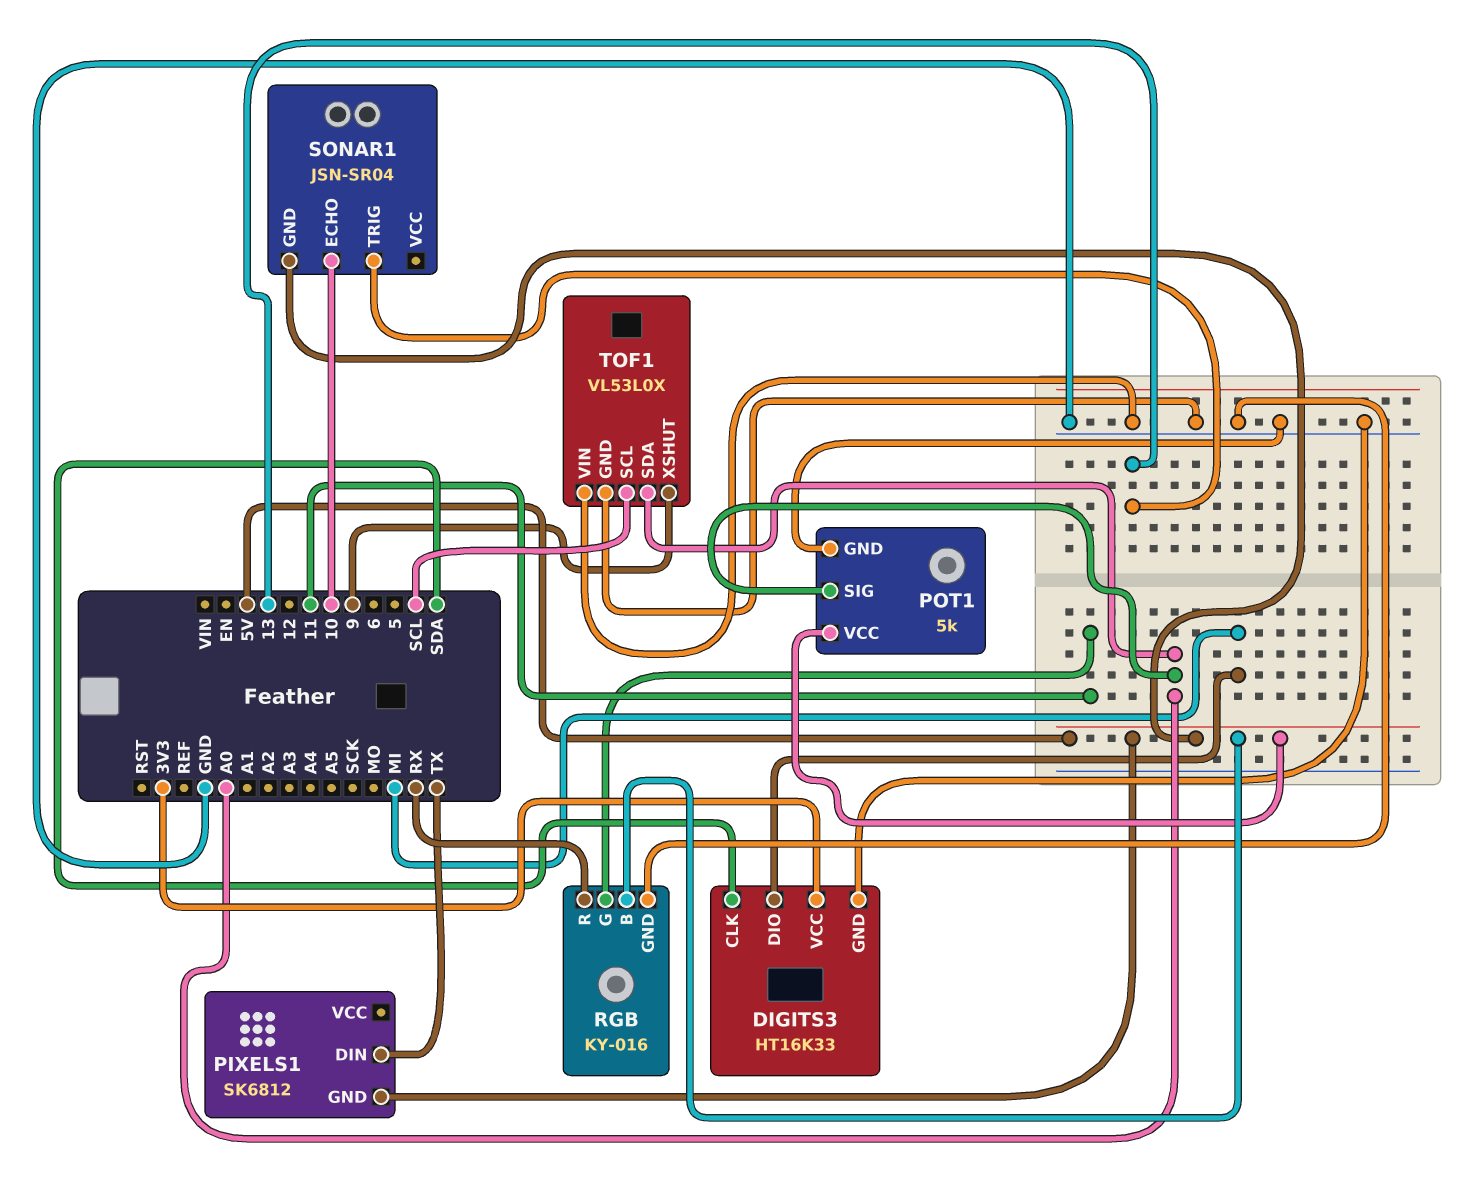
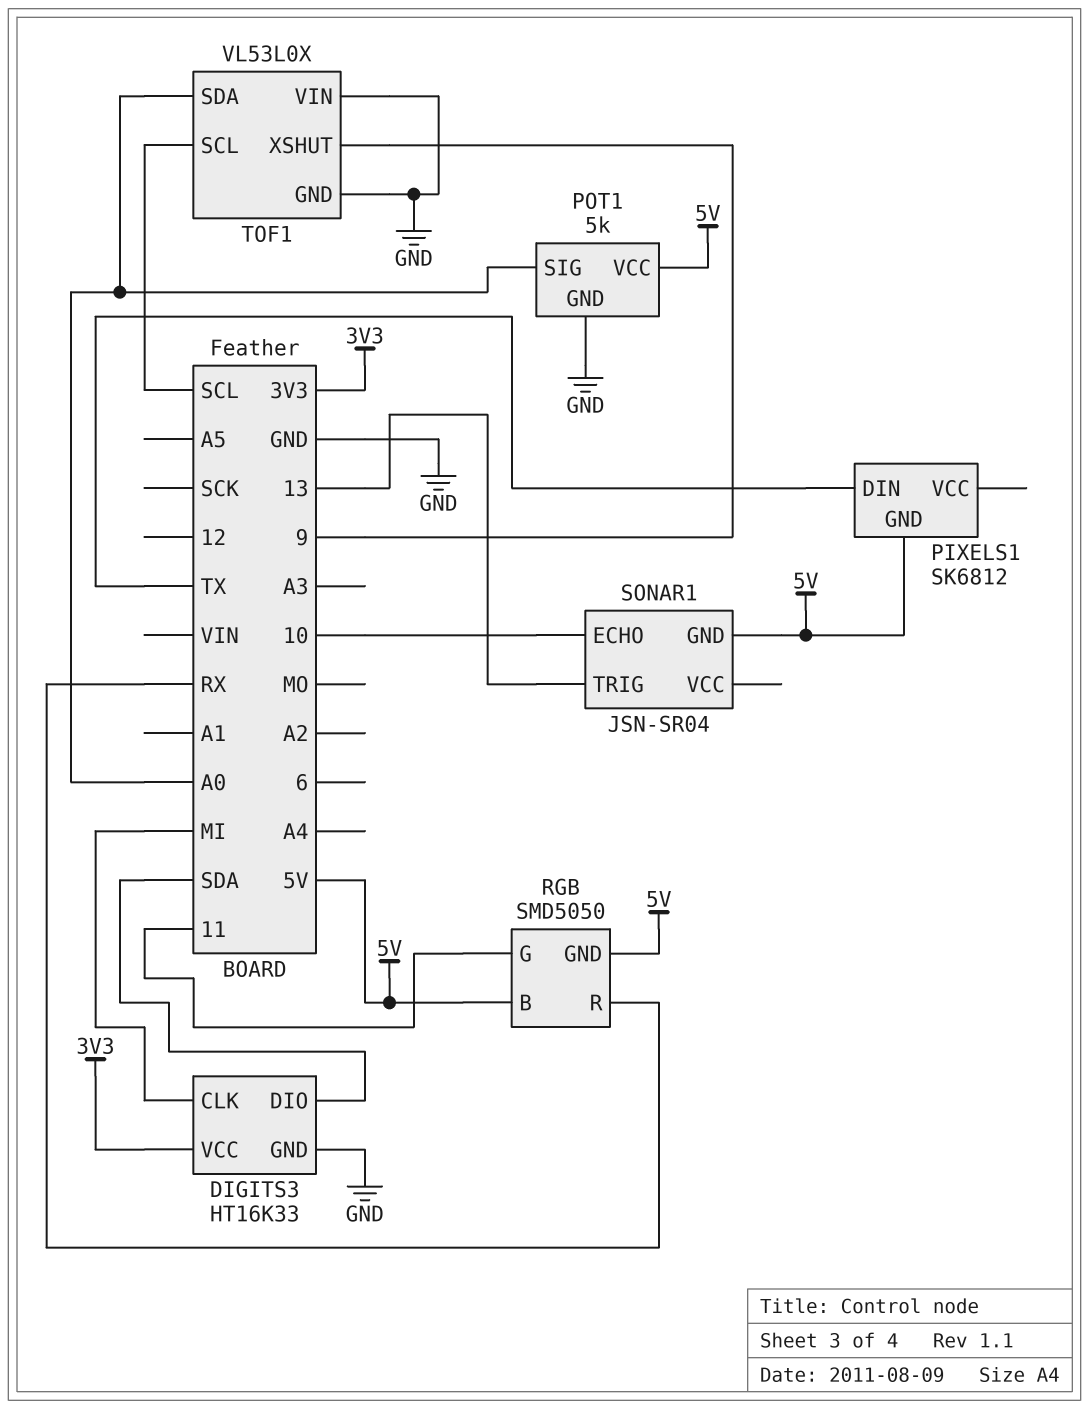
DIGITS3 pin CLK: SDA -> MI
DIGITS3 pin DIO: MI -> SDA
RGB: KY-016 -> SMD5050
RGB pin GND: GND -> 5V

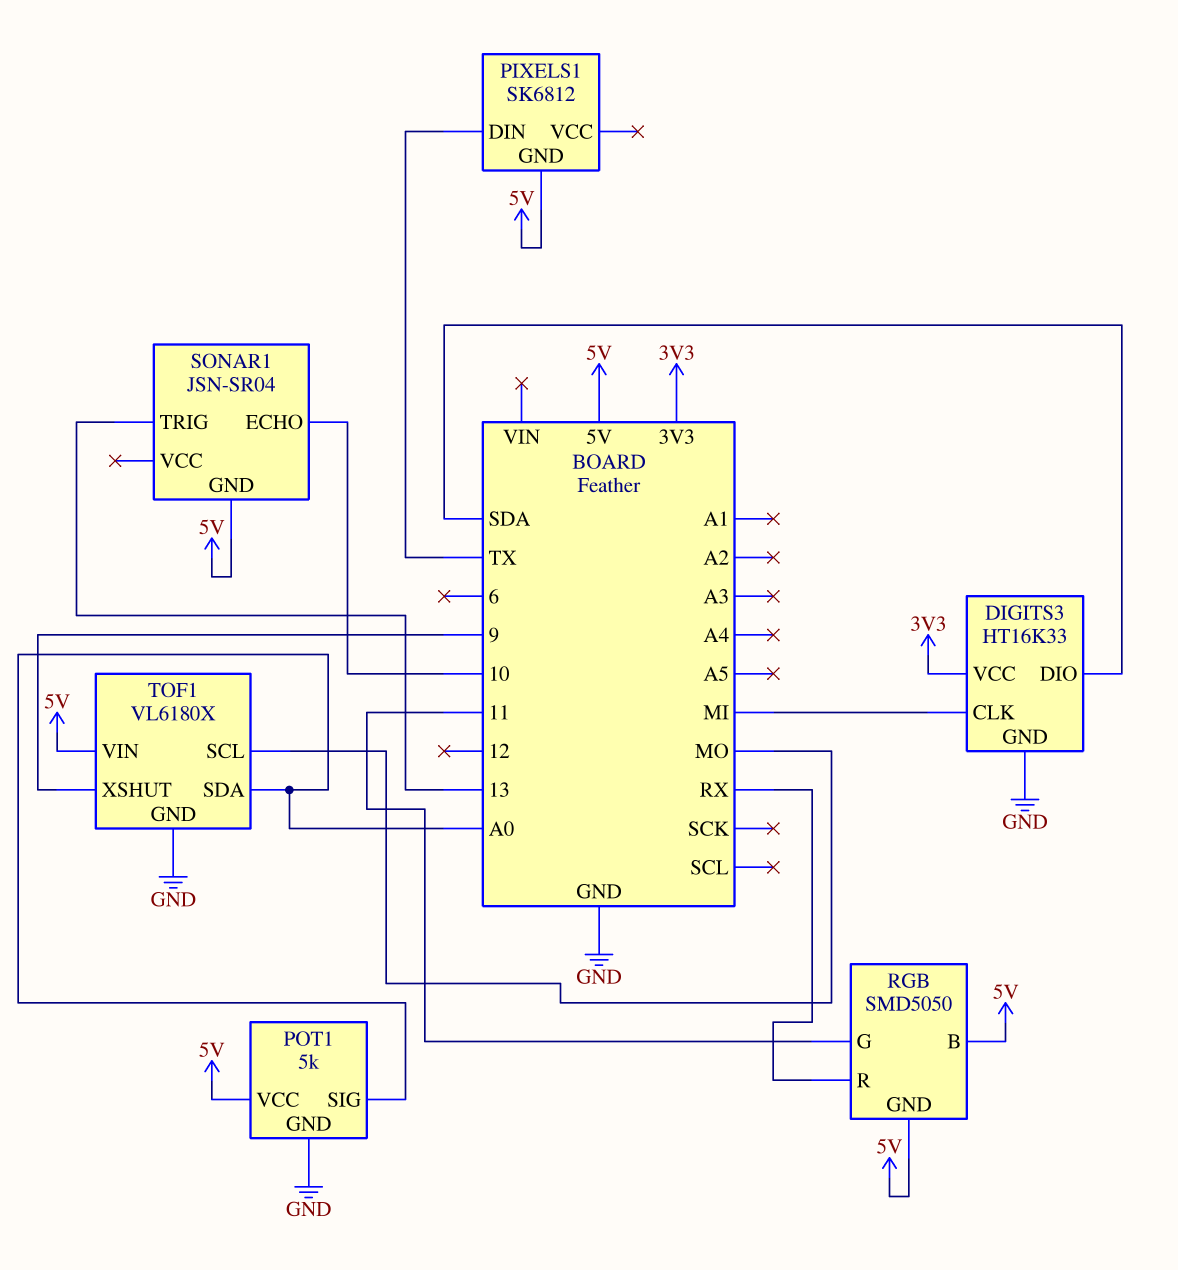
TOF1: VL53L0X -> VL6180X
TOF1 pin SCL: SCL -> MO
TOF1 pin VIN: GND -> 5V

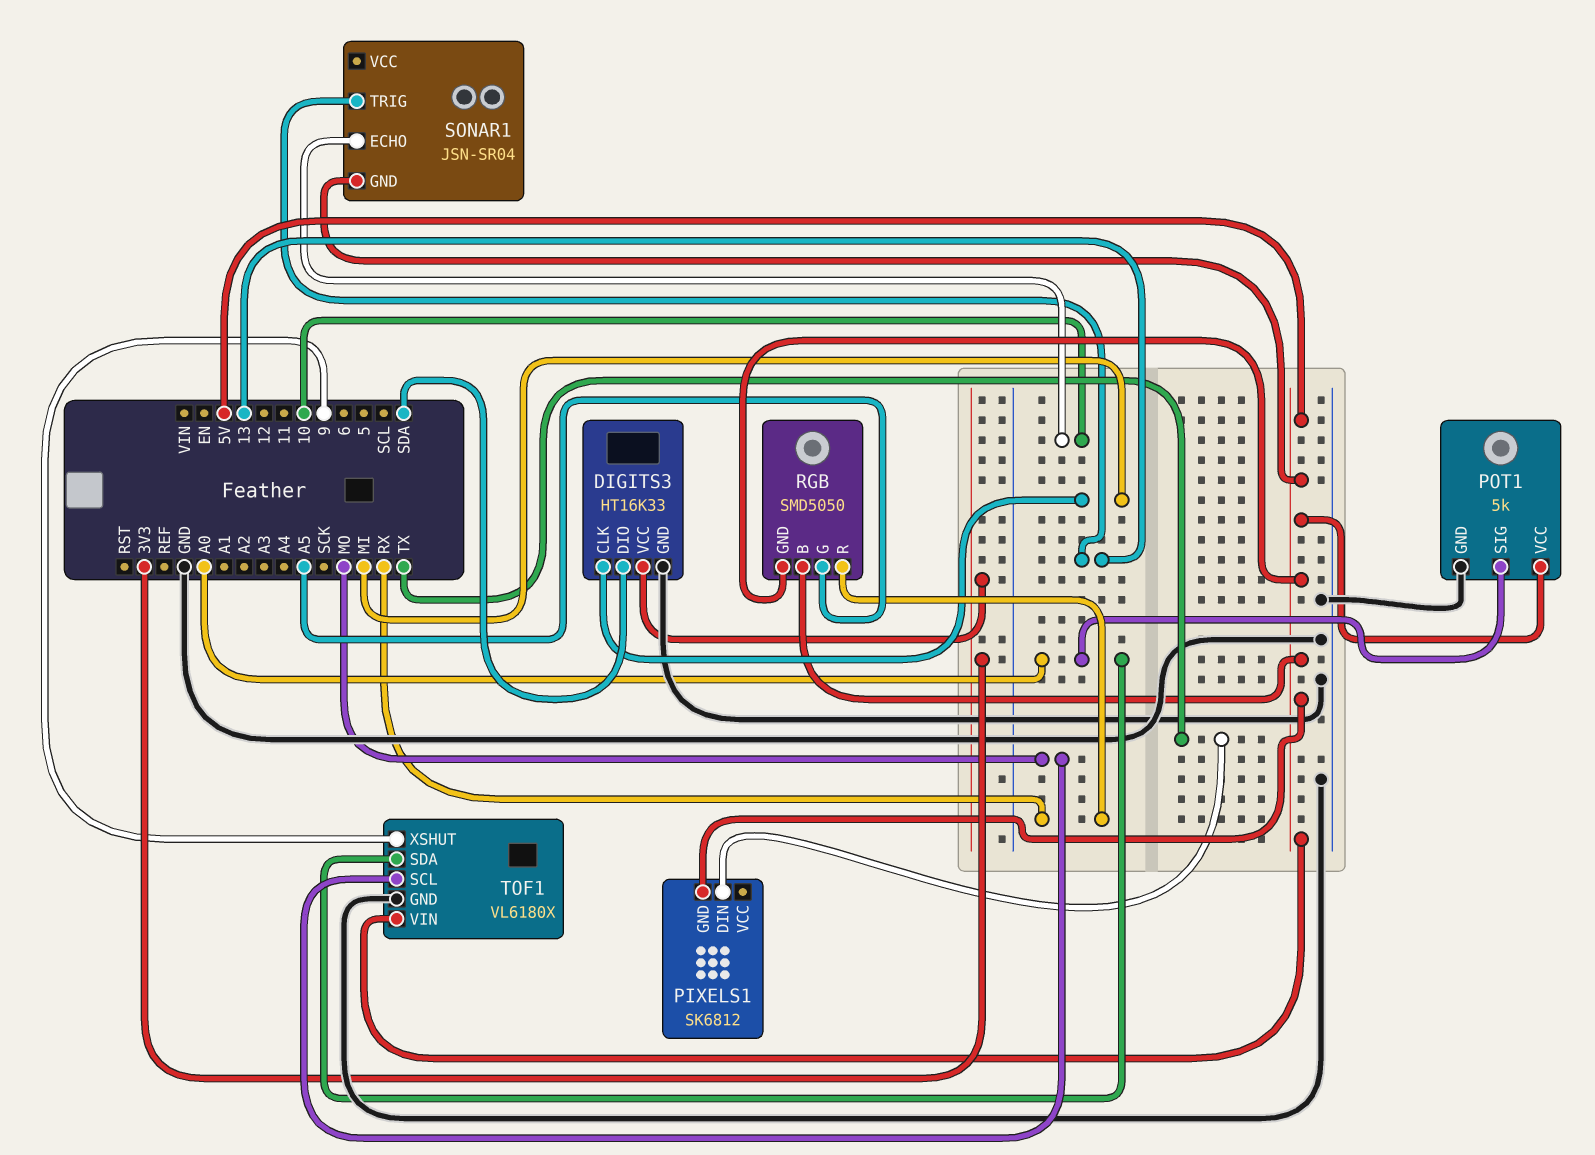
RGB pin G: 11 -> A5

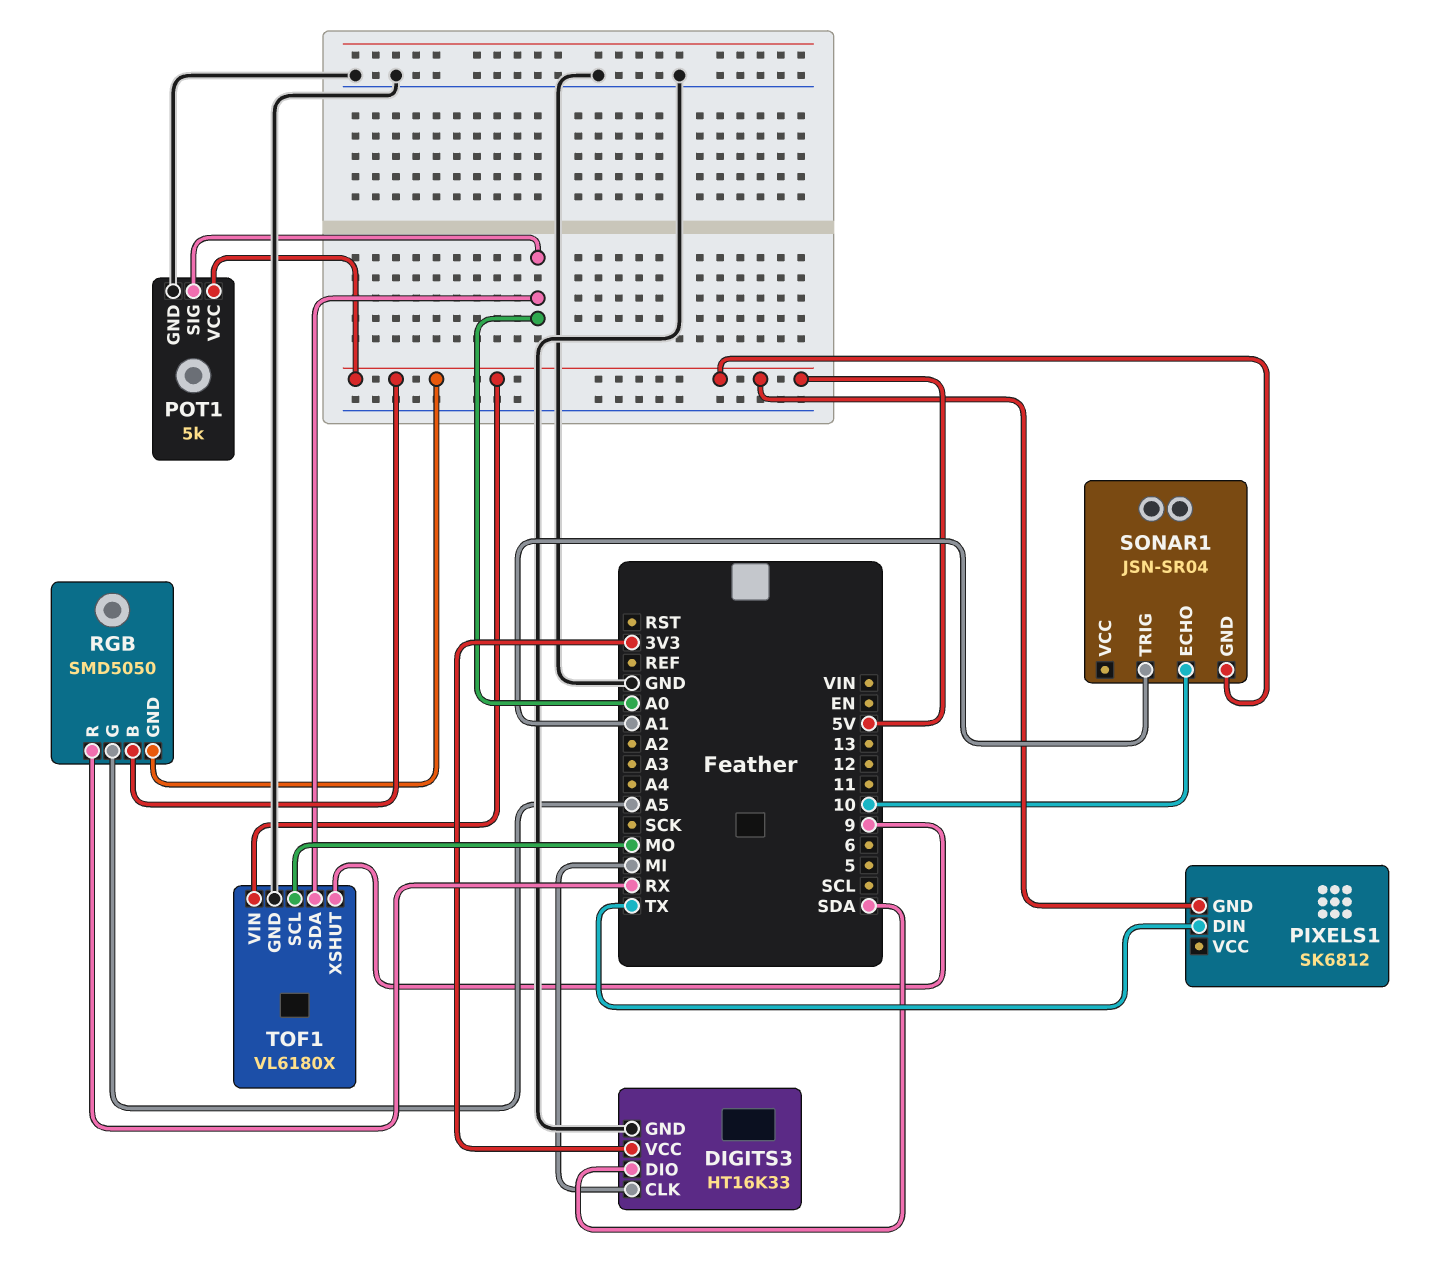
SONAR1 pin TRIG: 13 -> A1

